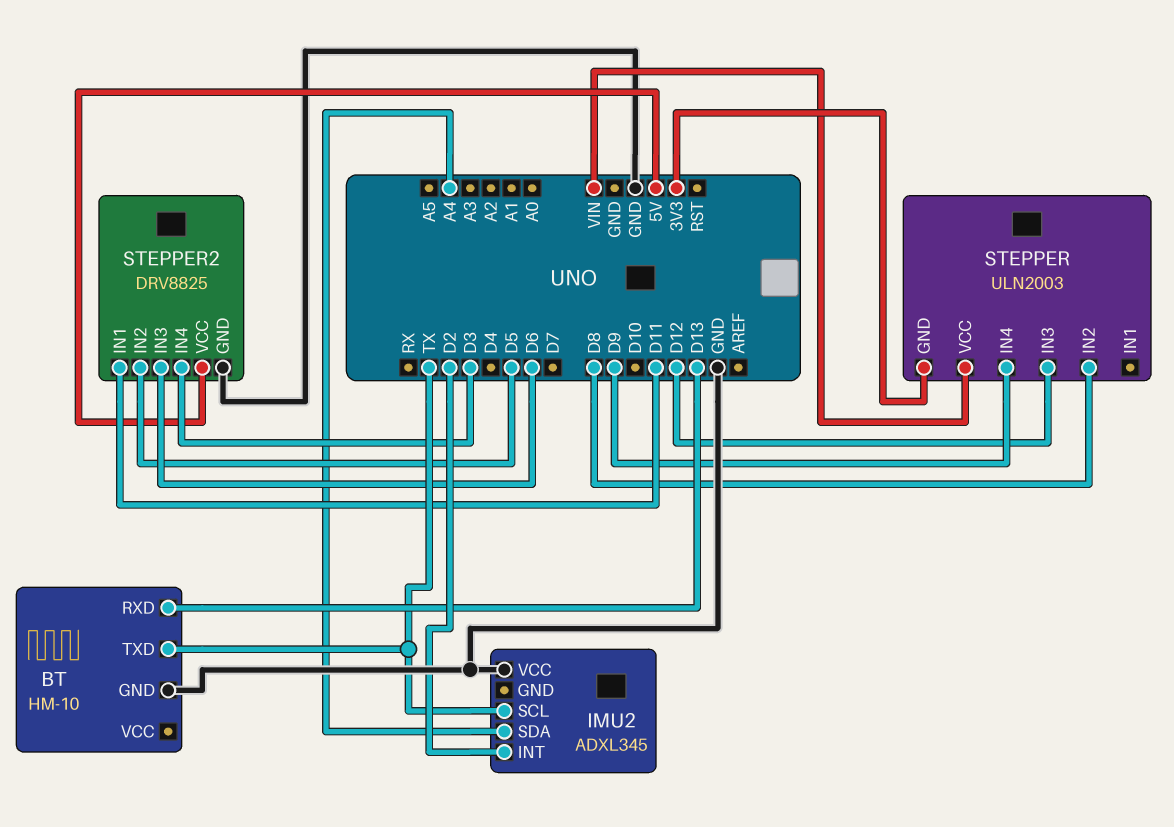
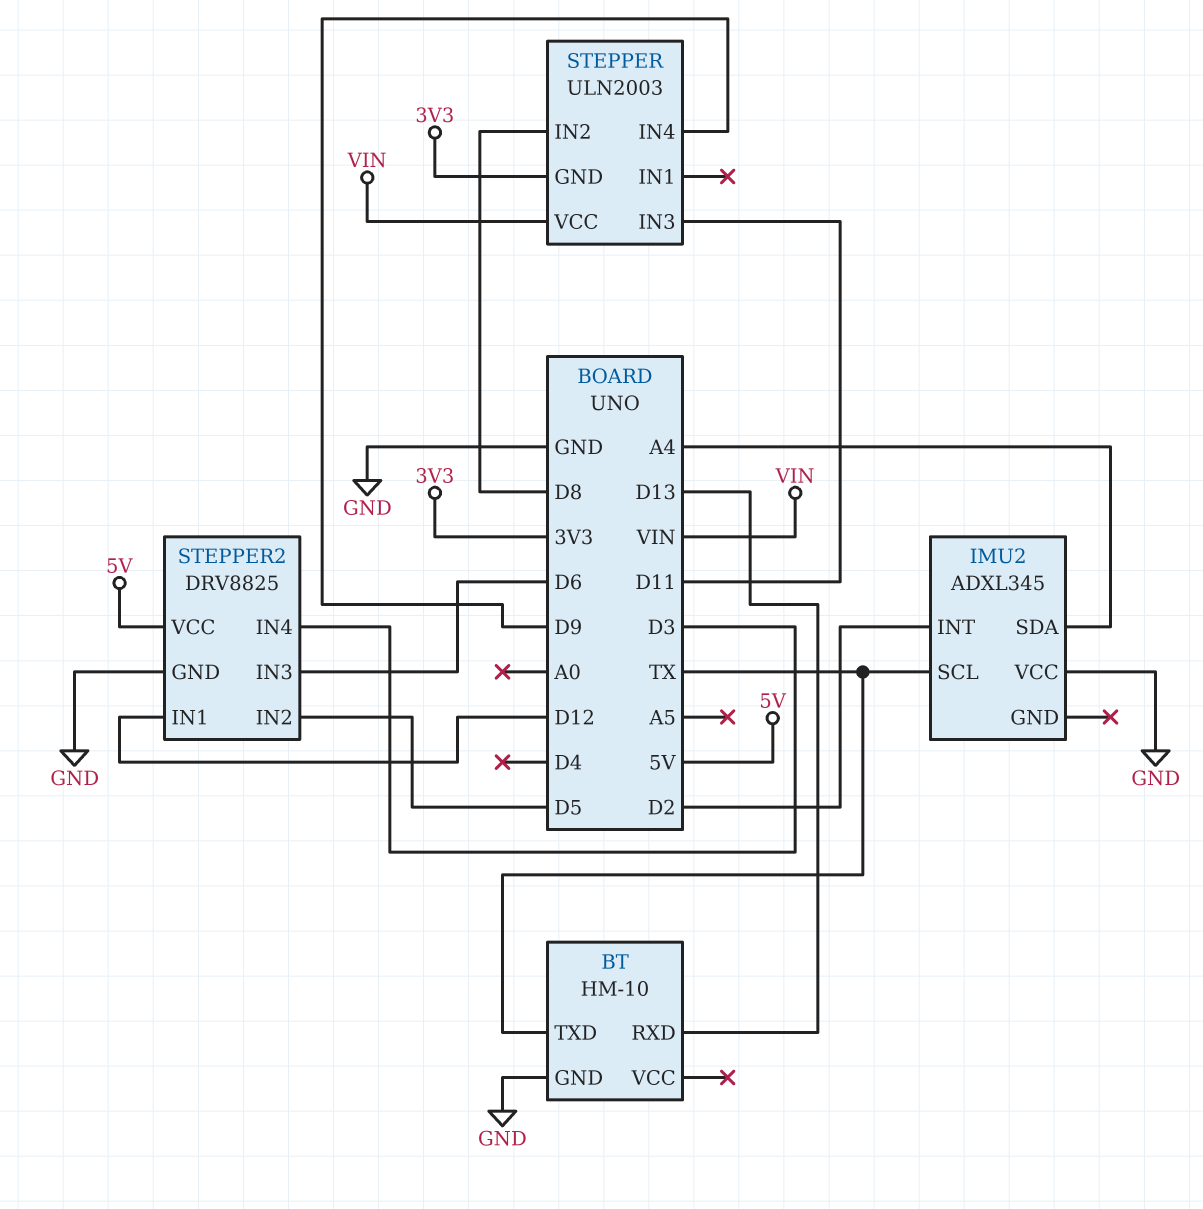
STEPPER pin IN3: D12 -> D11
STEPPER2 pin IN1: D11 -> D12

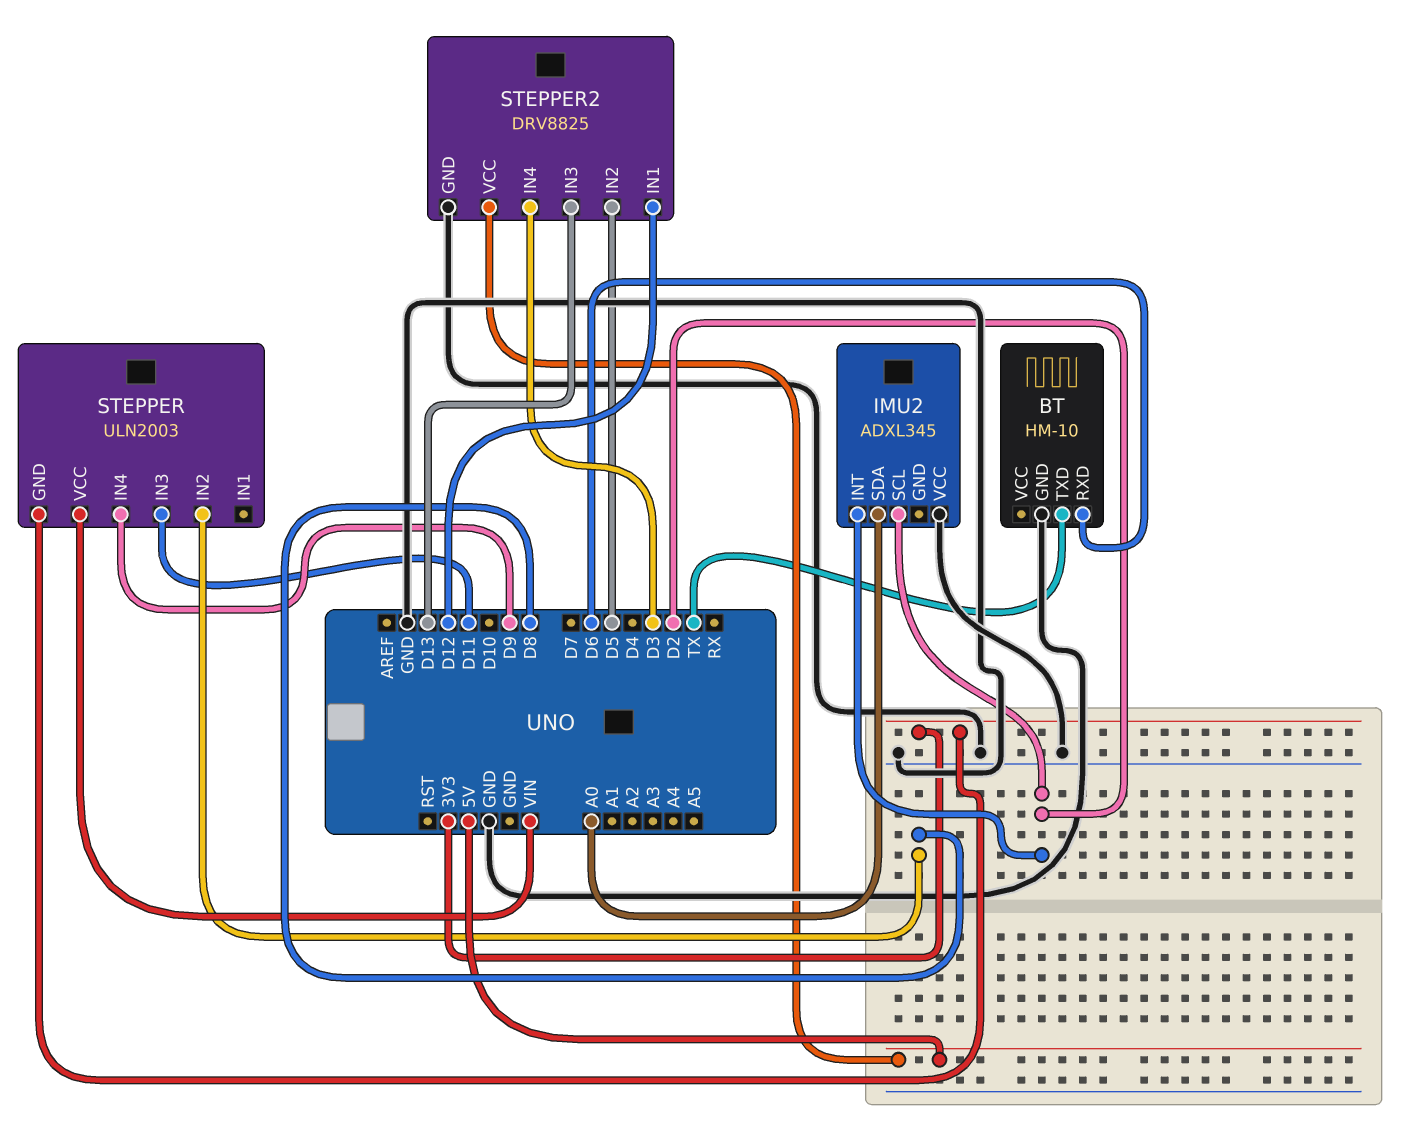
BT pin RXD: D13 -> D6
IMU2 pin SCL: TX -> D2
IMU2 pin SDA: A4 -> A0
STEPPER2 pin IN3: D6 -> D13

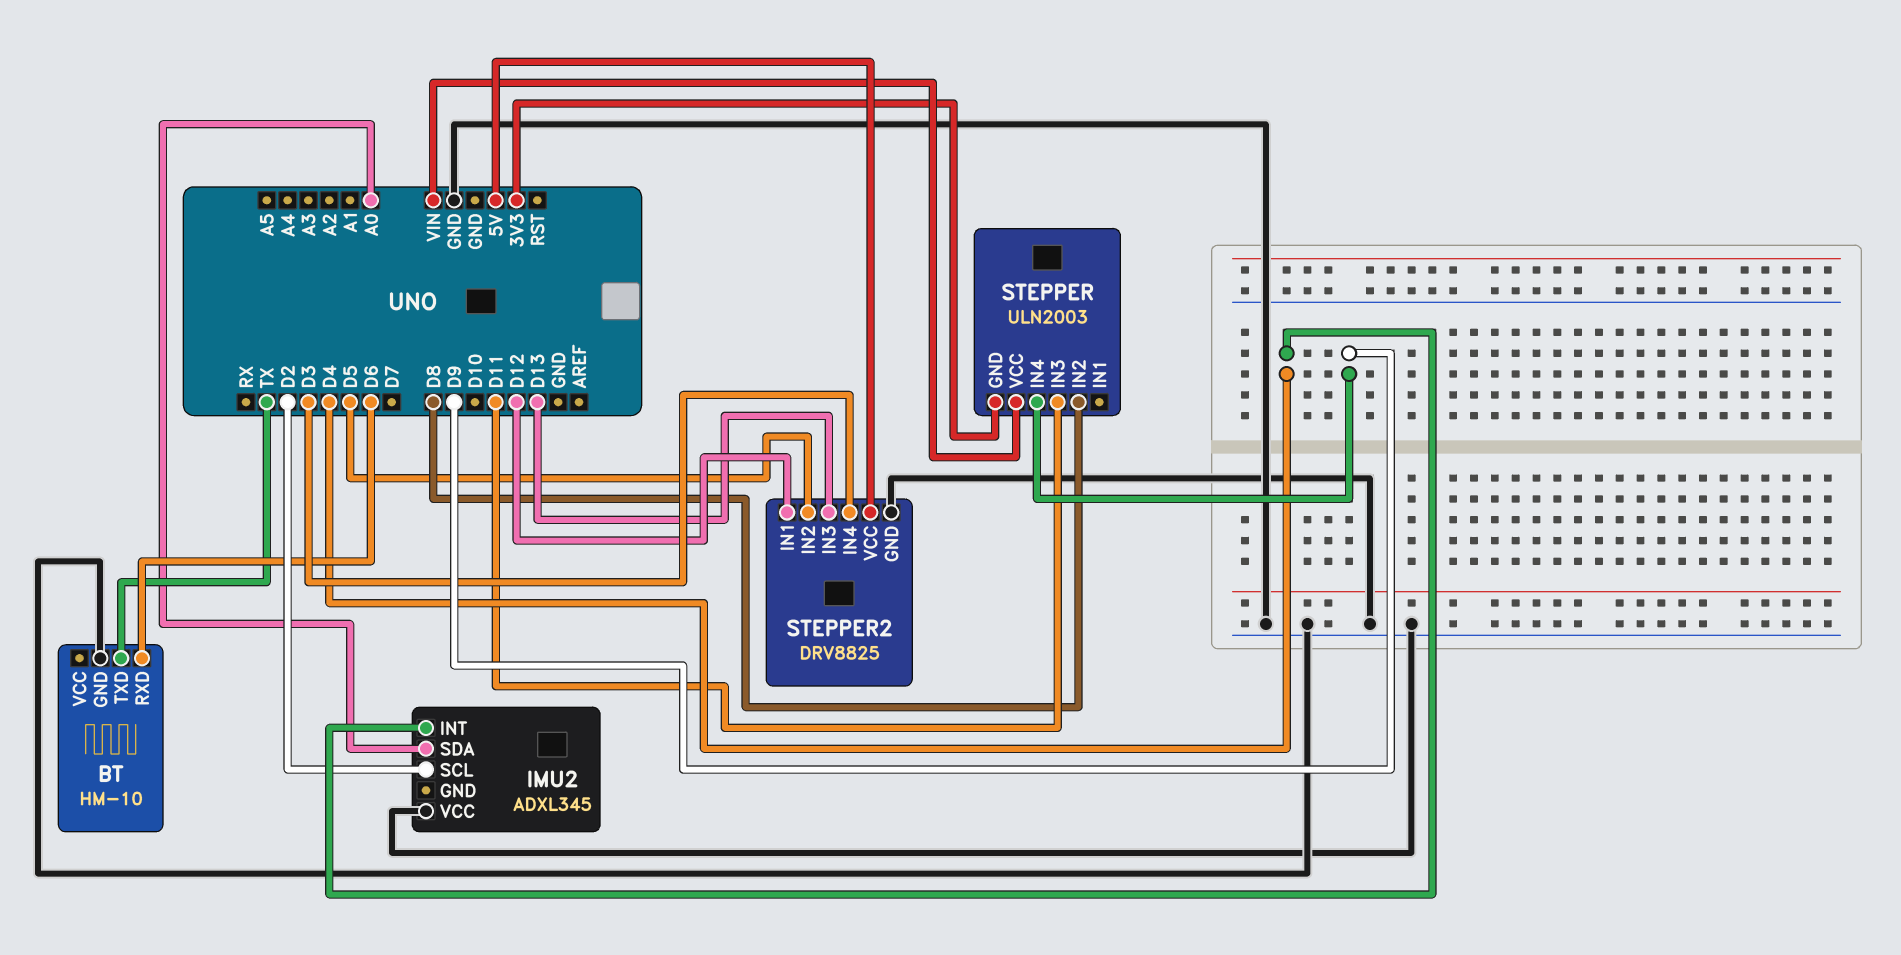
IMU2 pin INT: D2 -> D4

